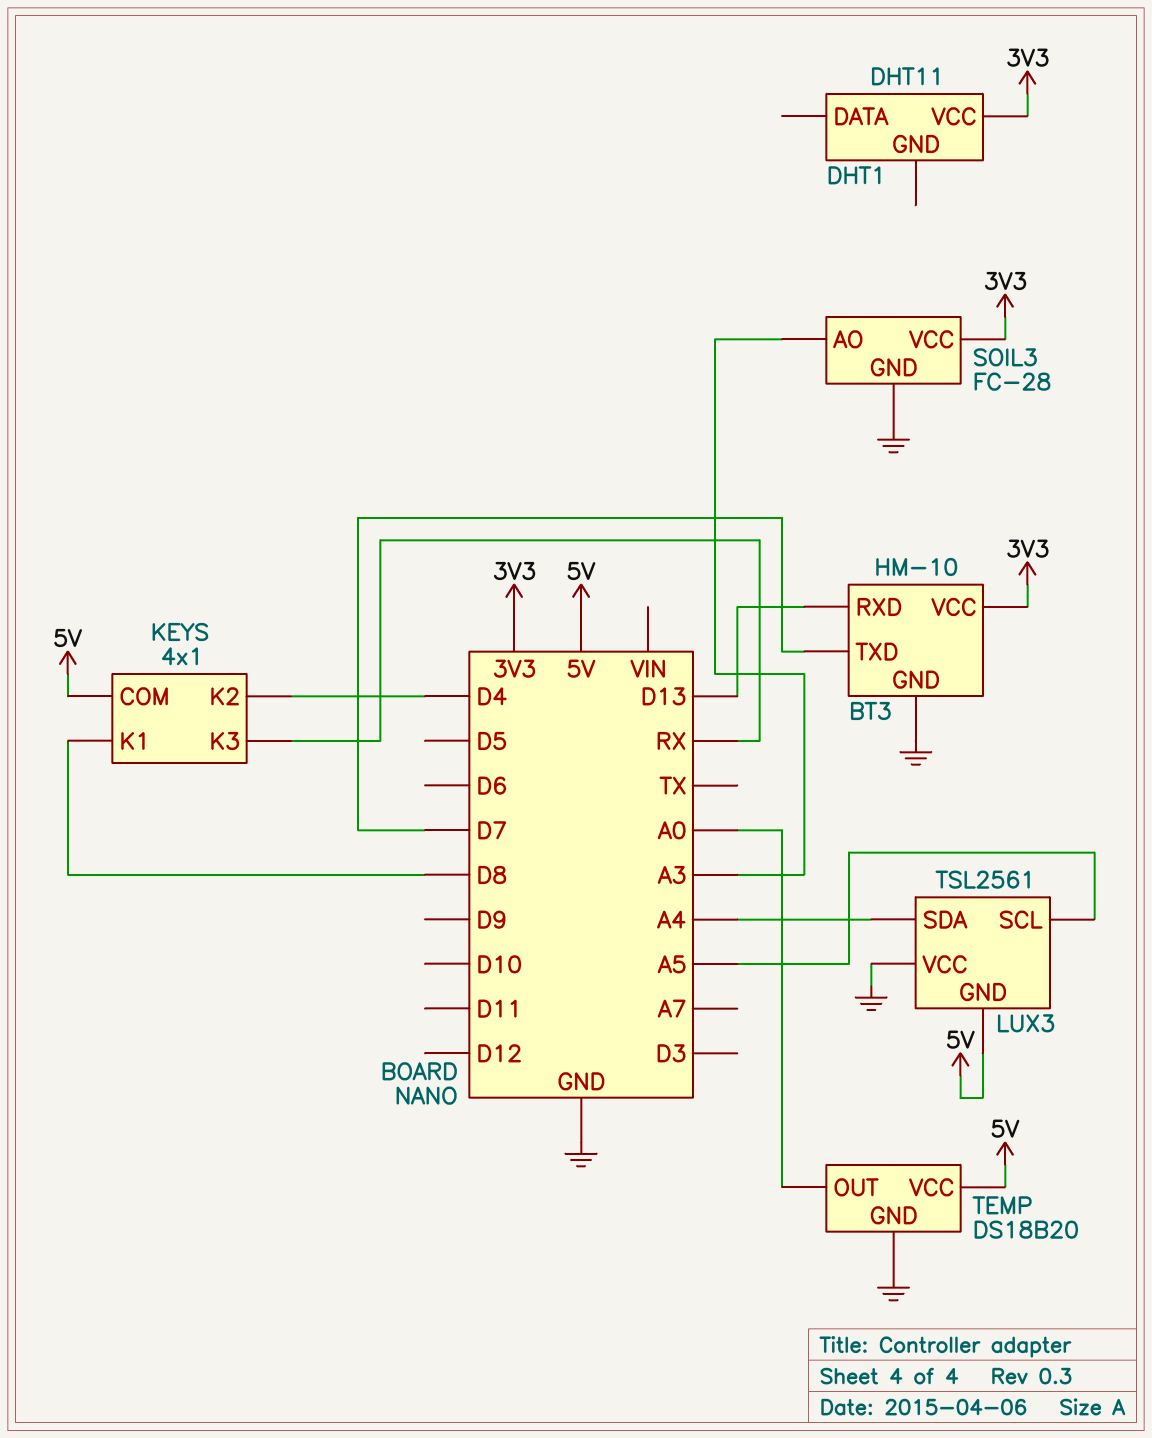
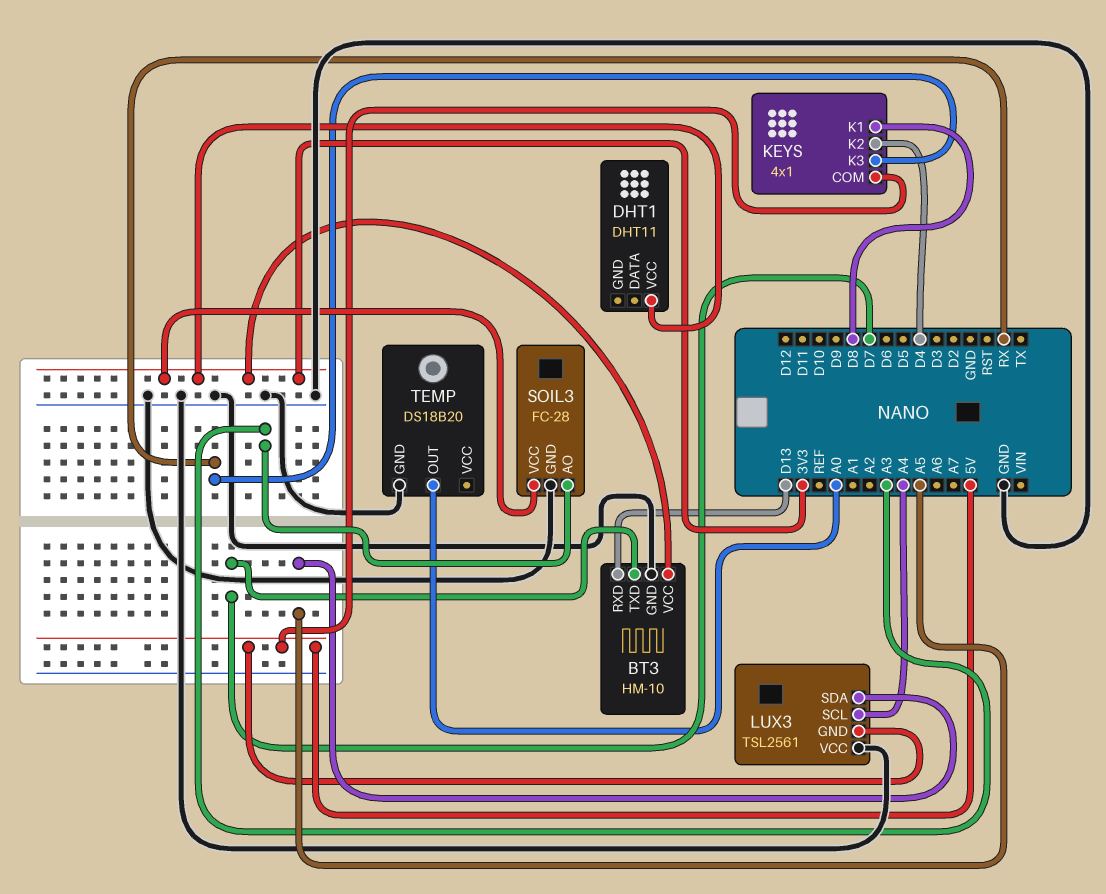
LUX3 pin SCL: A5 -> A4
LUX3 pin SDA: A4 -> A5
TEMP pin VCC: 5V -> none

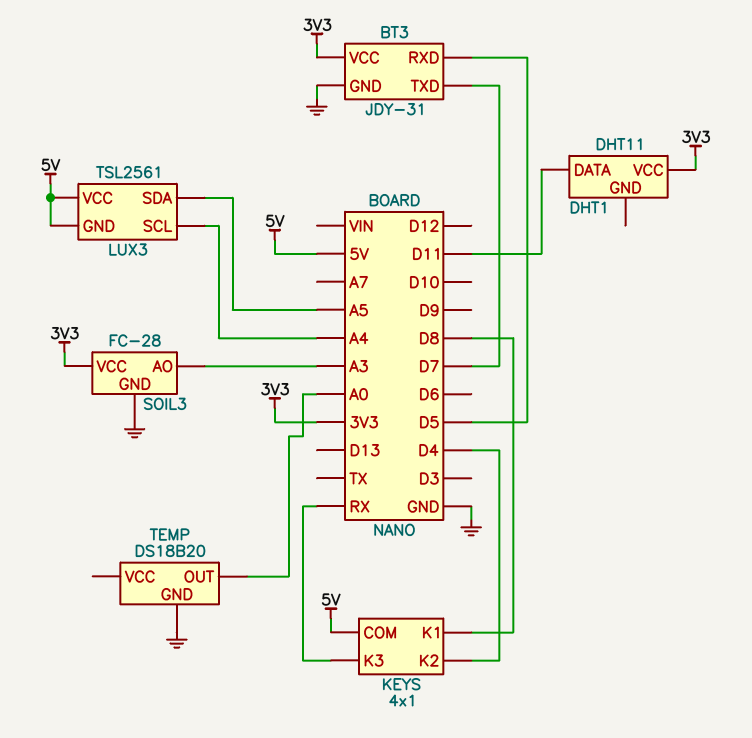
BT3: HM-10 -> JDY-31
BT3 pin RXD: D13 -> D5
DHT1 pin DATA: none -> D11
LUX3 pin VCC: GND -> 5V

